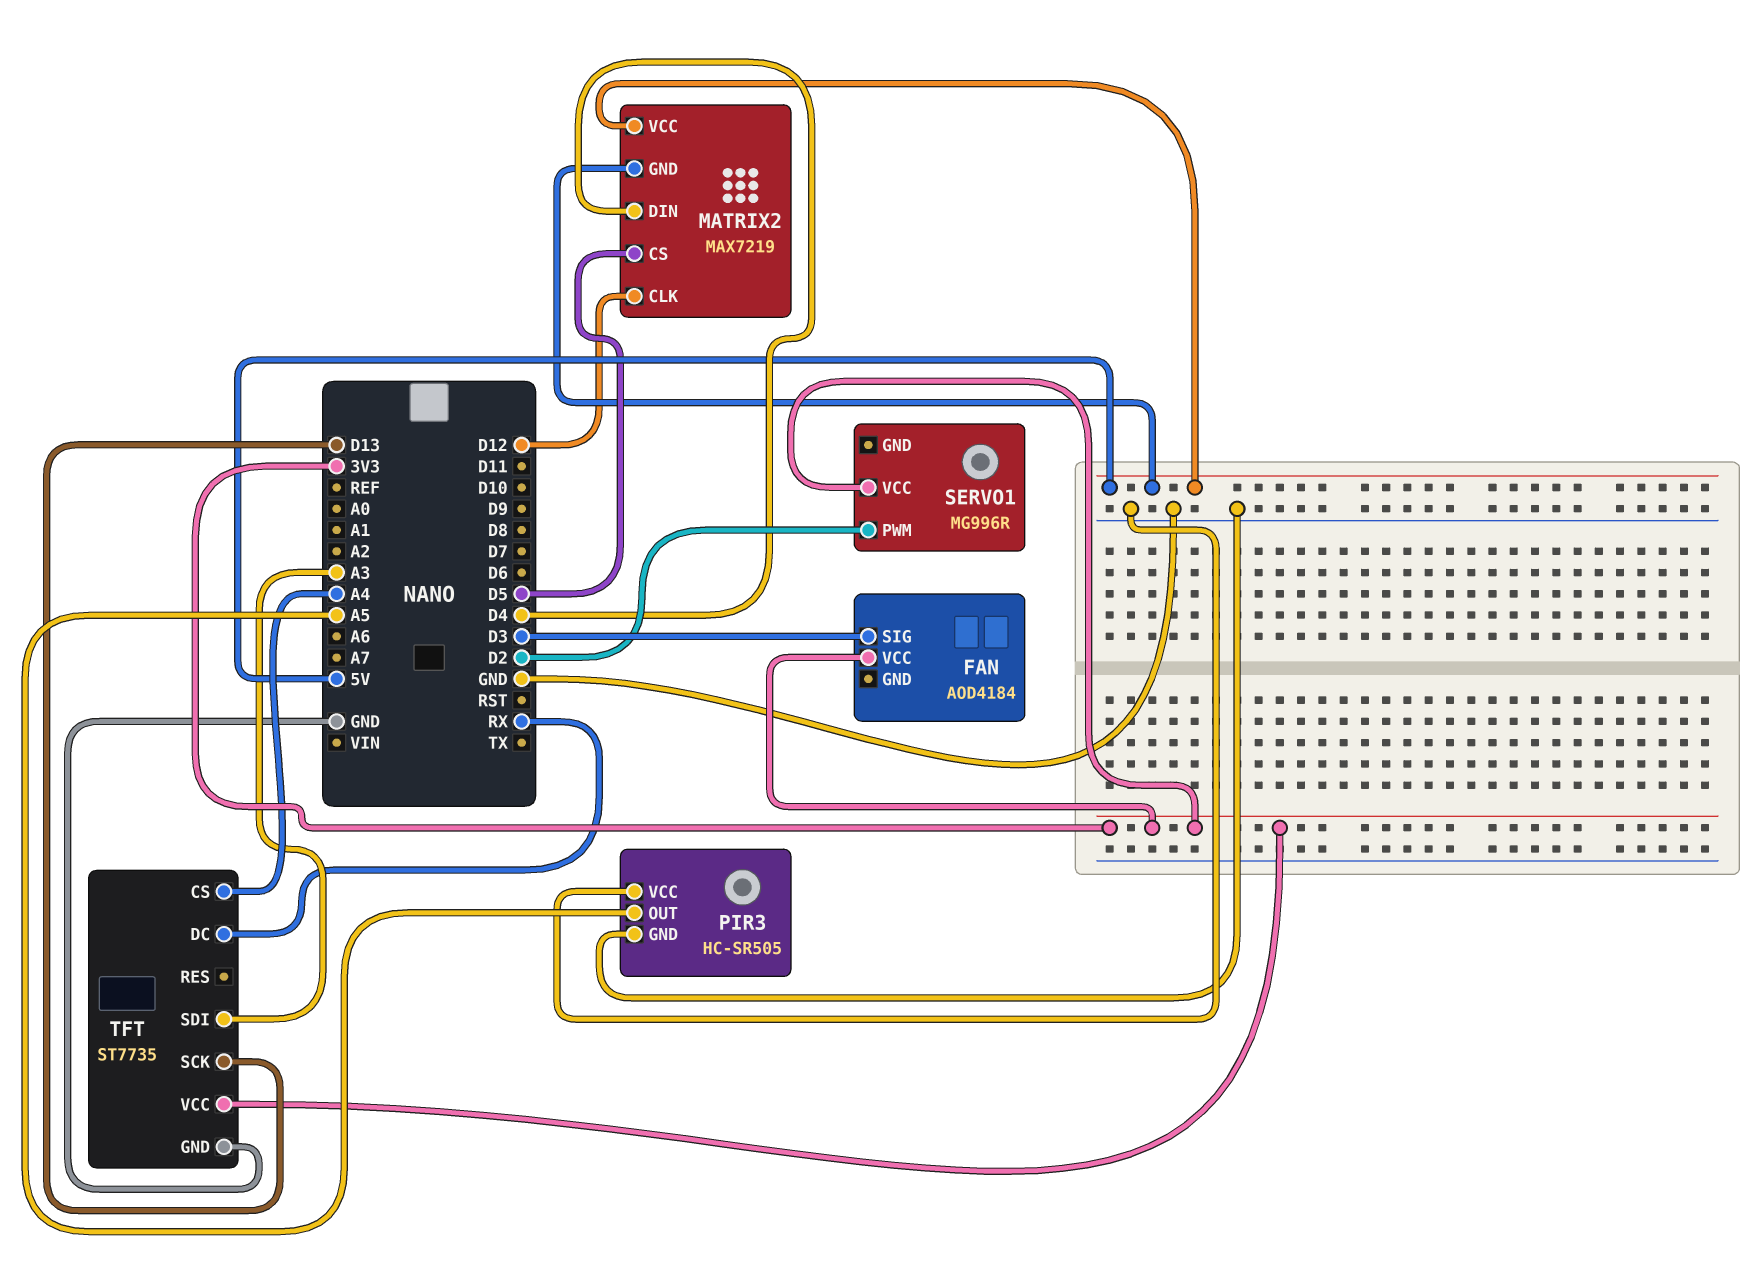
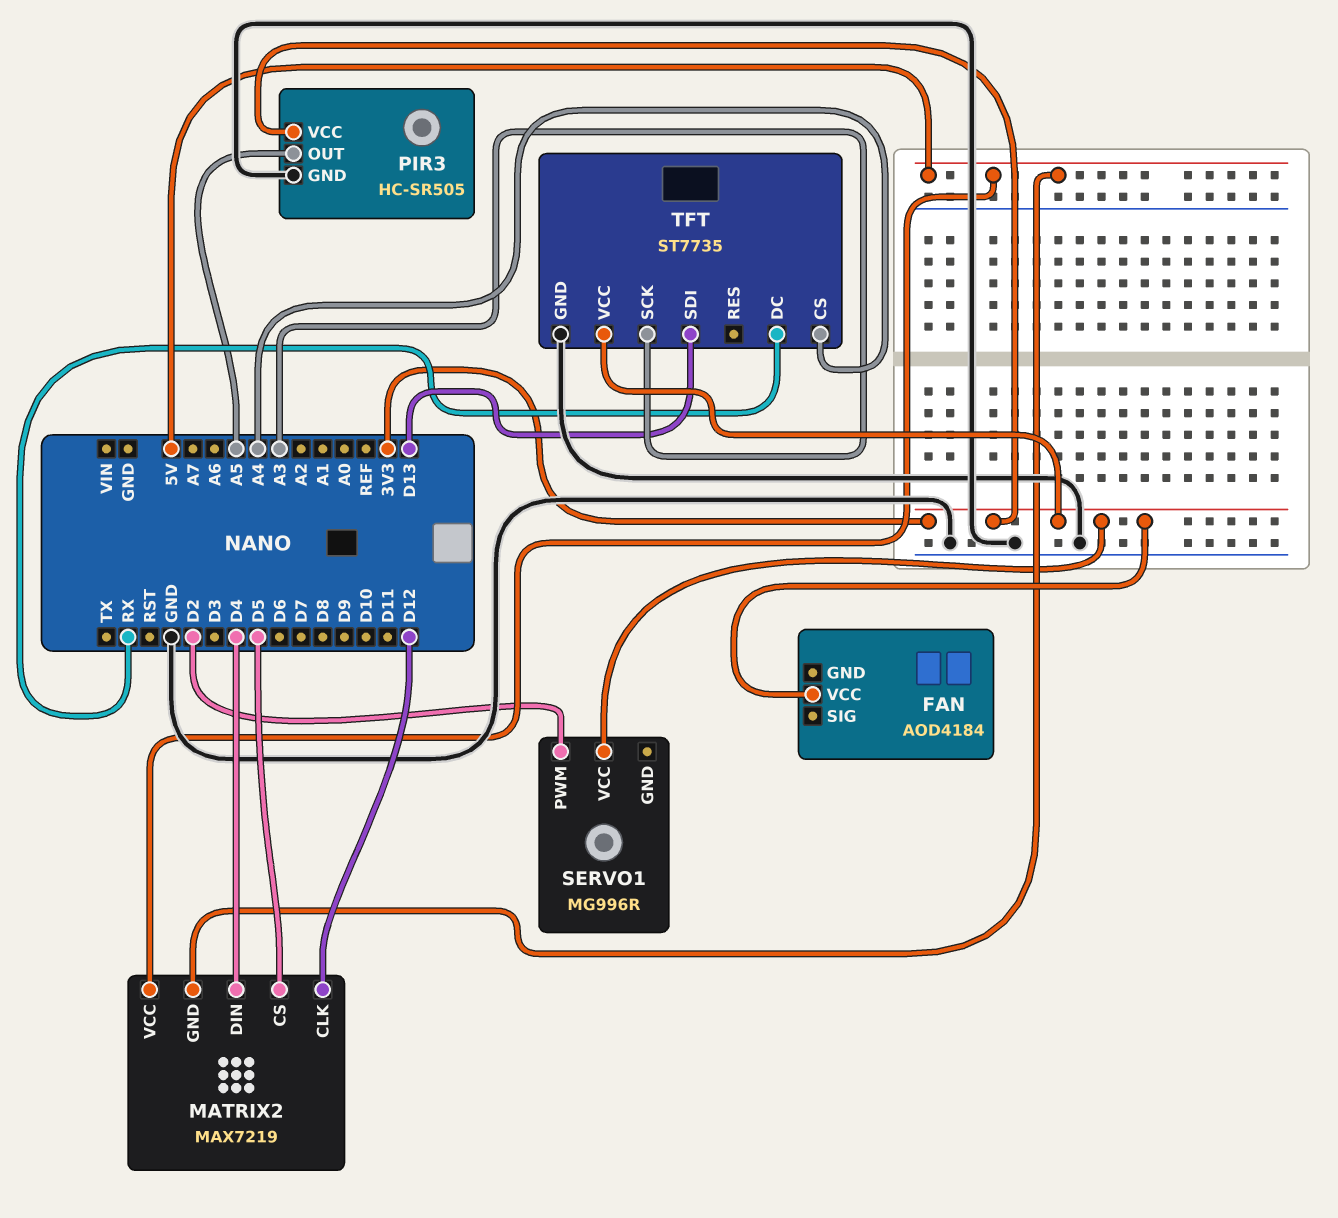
FAN pin SIG: D3 -> none
PIR3 pin VCC: GND -> 3V3
TFT pin SCK: D13 -> A3
TFT pin SDI: A3 -> D13

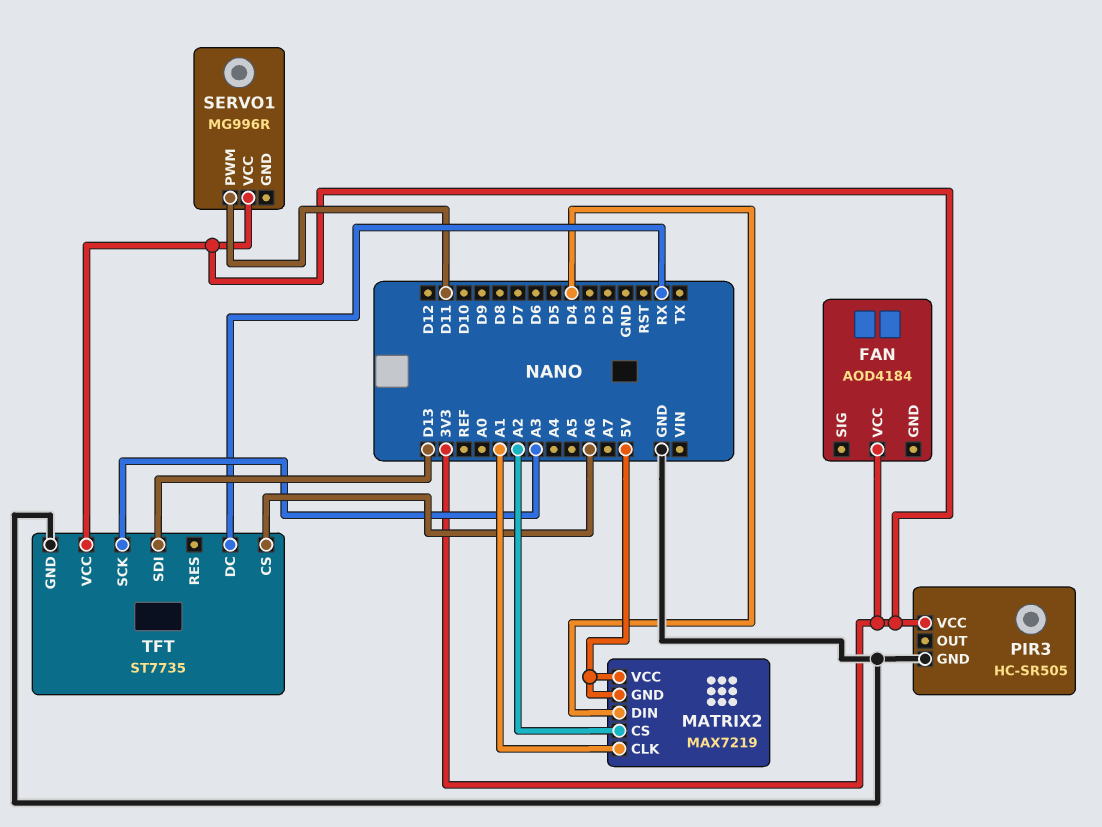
MATRIX2 pin CLK: D12 -> A1
MATRIX2 pin CS: D5 -> A2
PIR3 pin OUT: A5 -> none
SERVO1 pin PWM: D2 -> D11
TFT pin CS: A4 -> A6

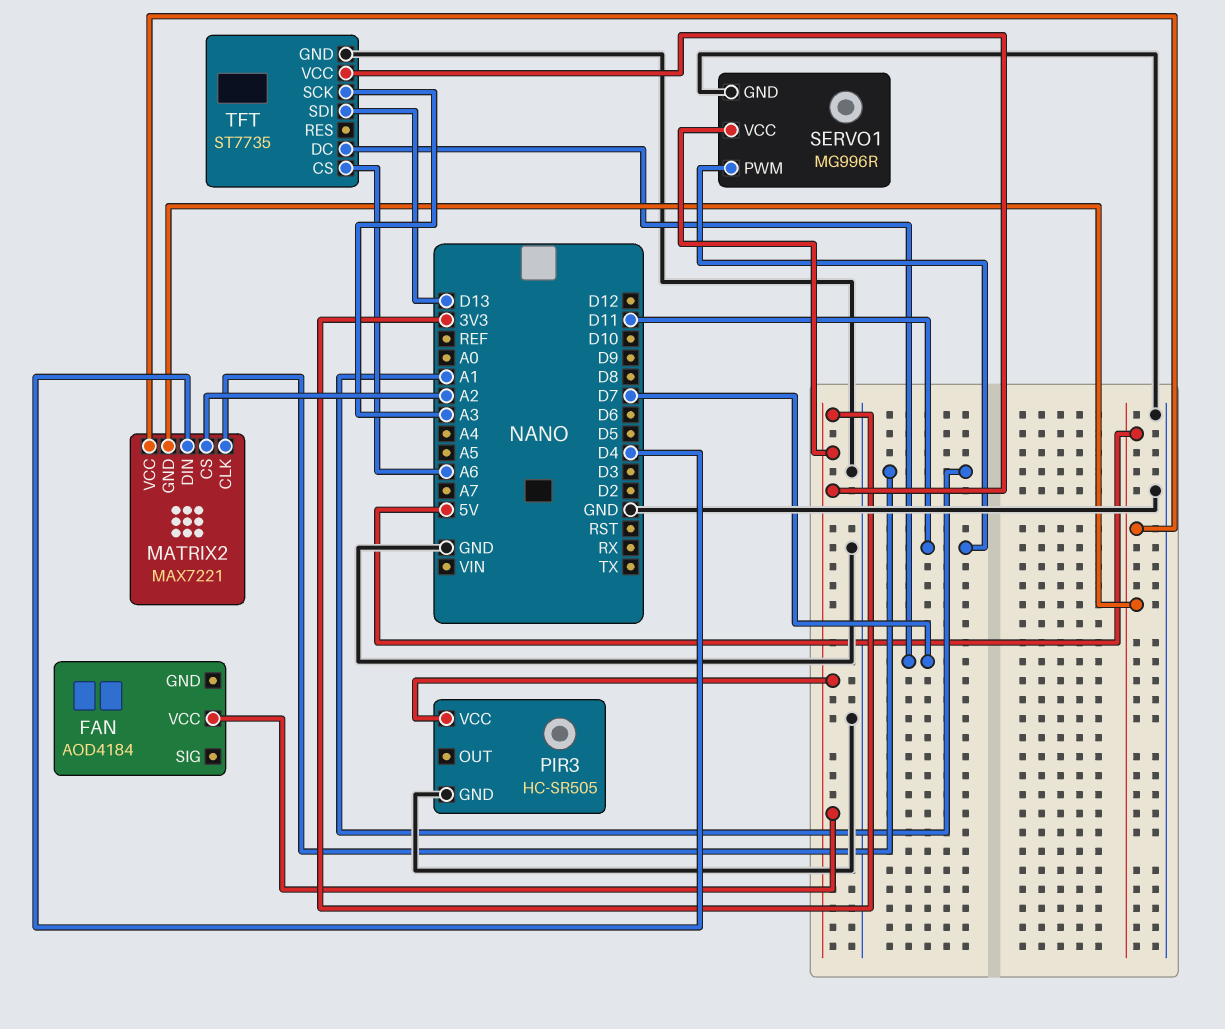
MATRIX2: MAX7219 -> MAX7221
SERVO1 pin GND: none -> GND
TFT pin DC: RX -> D7

